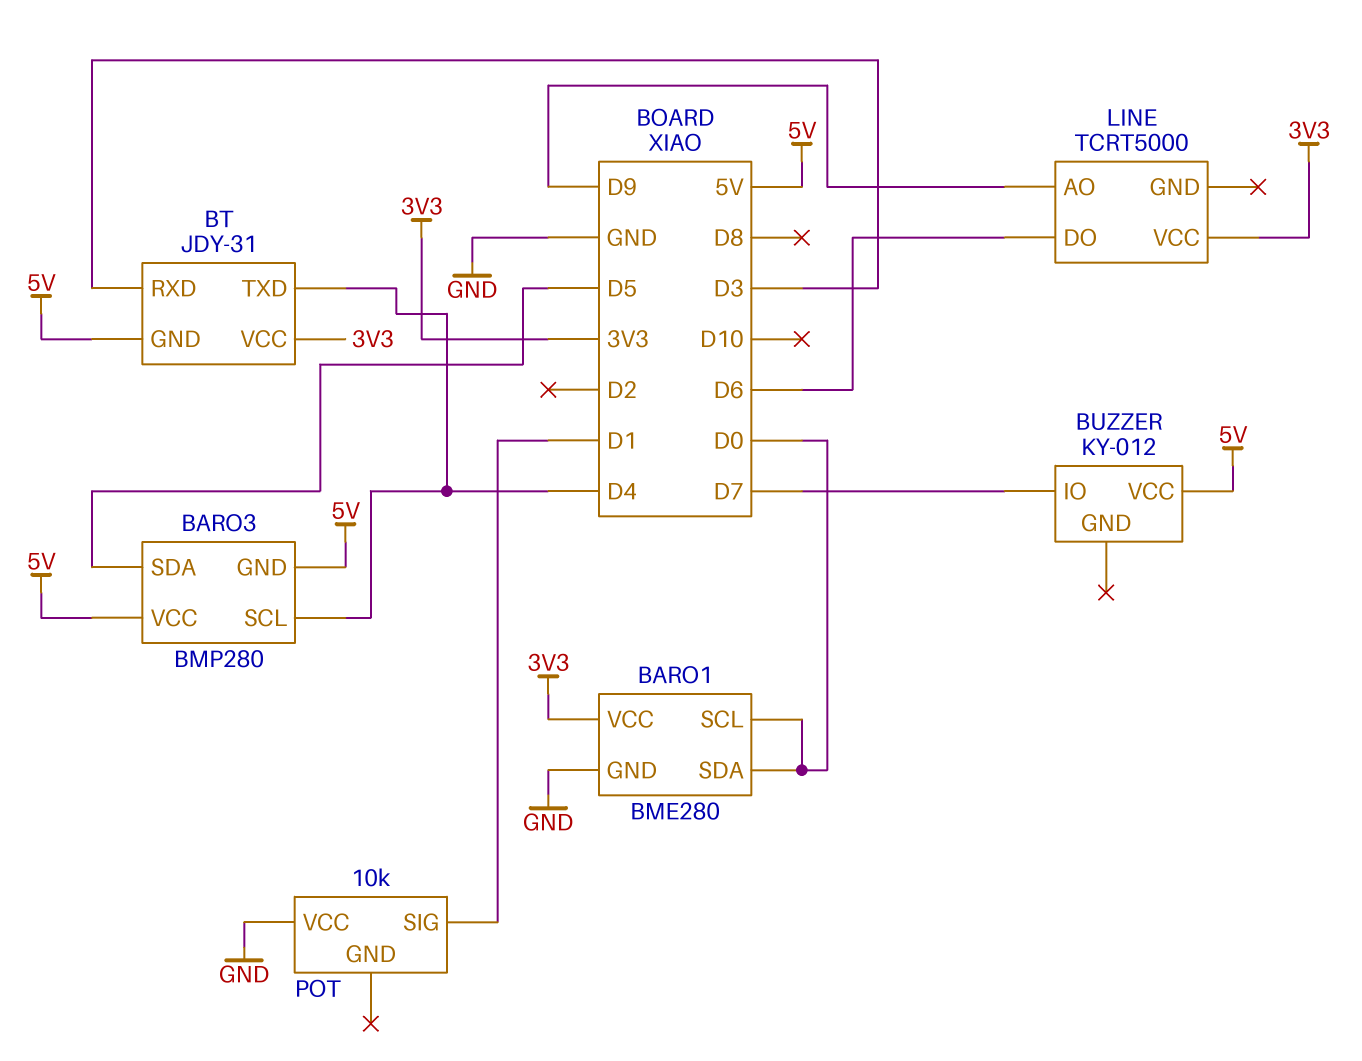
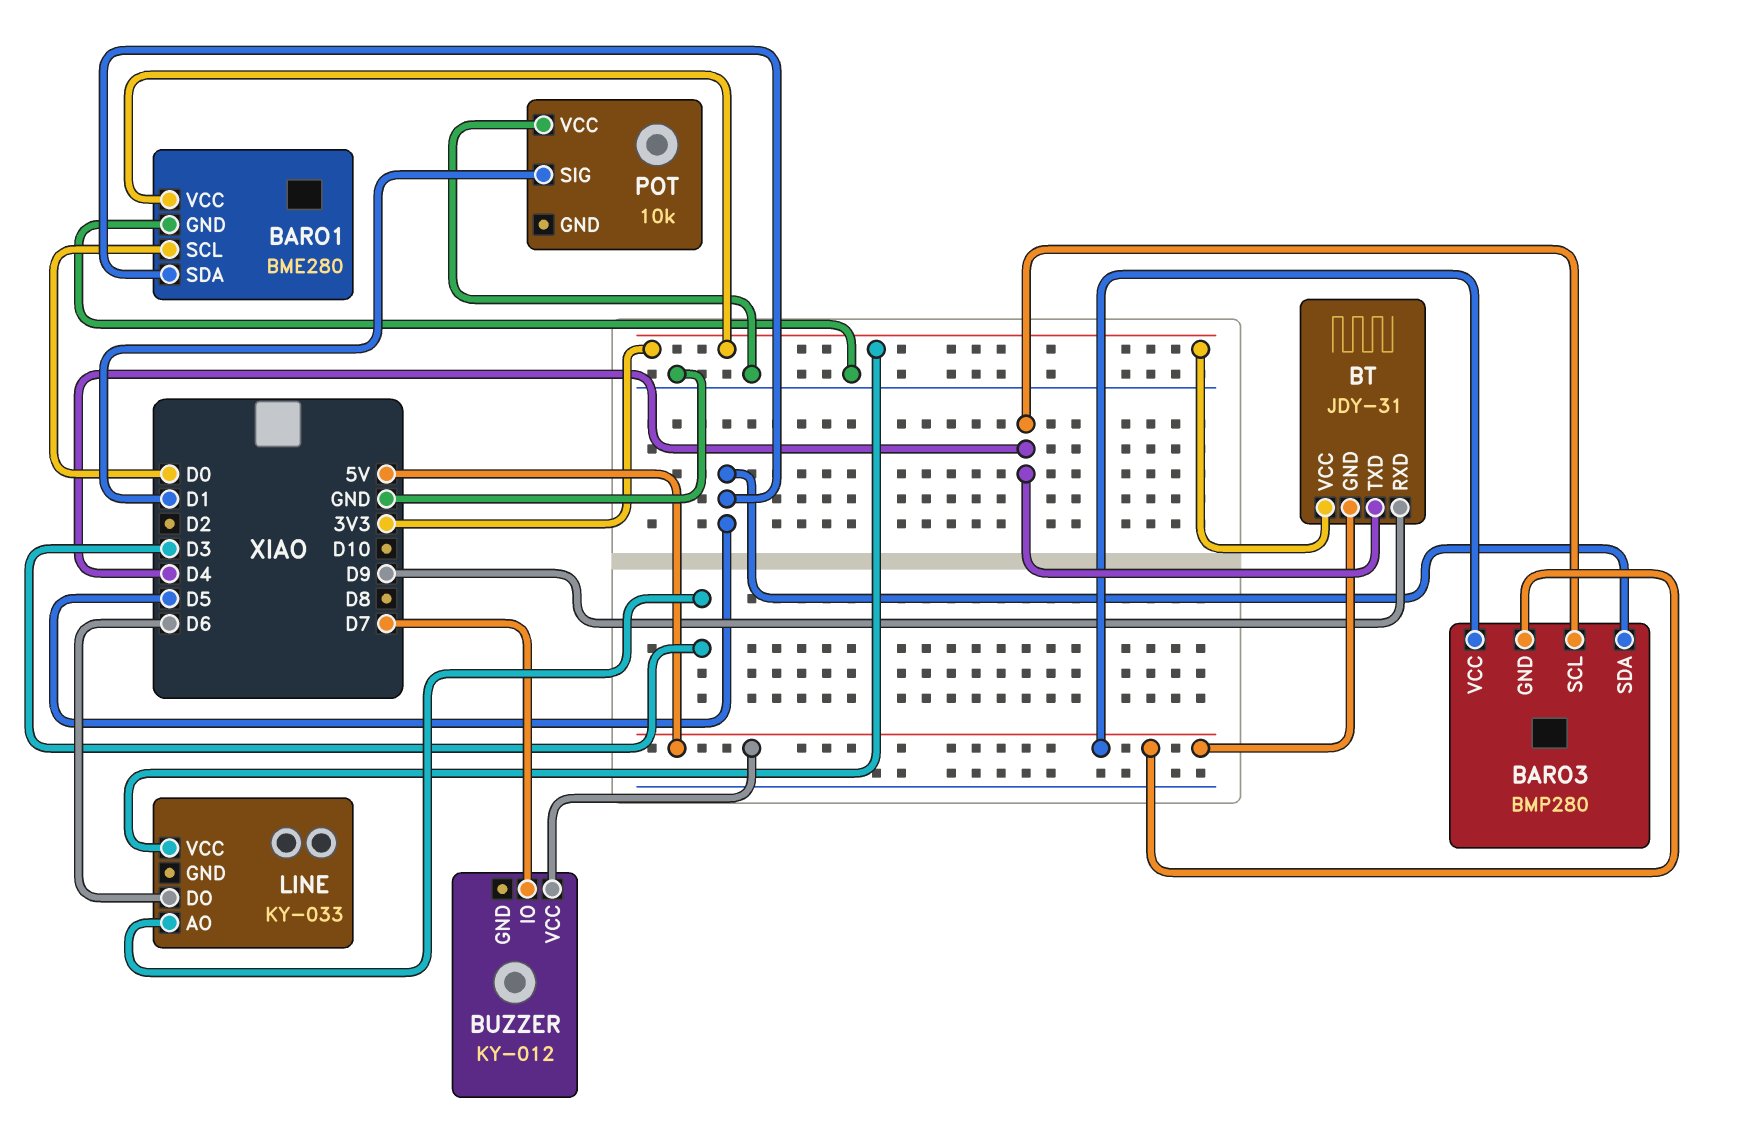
BARO1 pin SDA: D0 -> D5
BT pin RXD: D3 -> D9
LINE: TCRT5000 -> KY-033
LINE pin AO: D9 -> D3

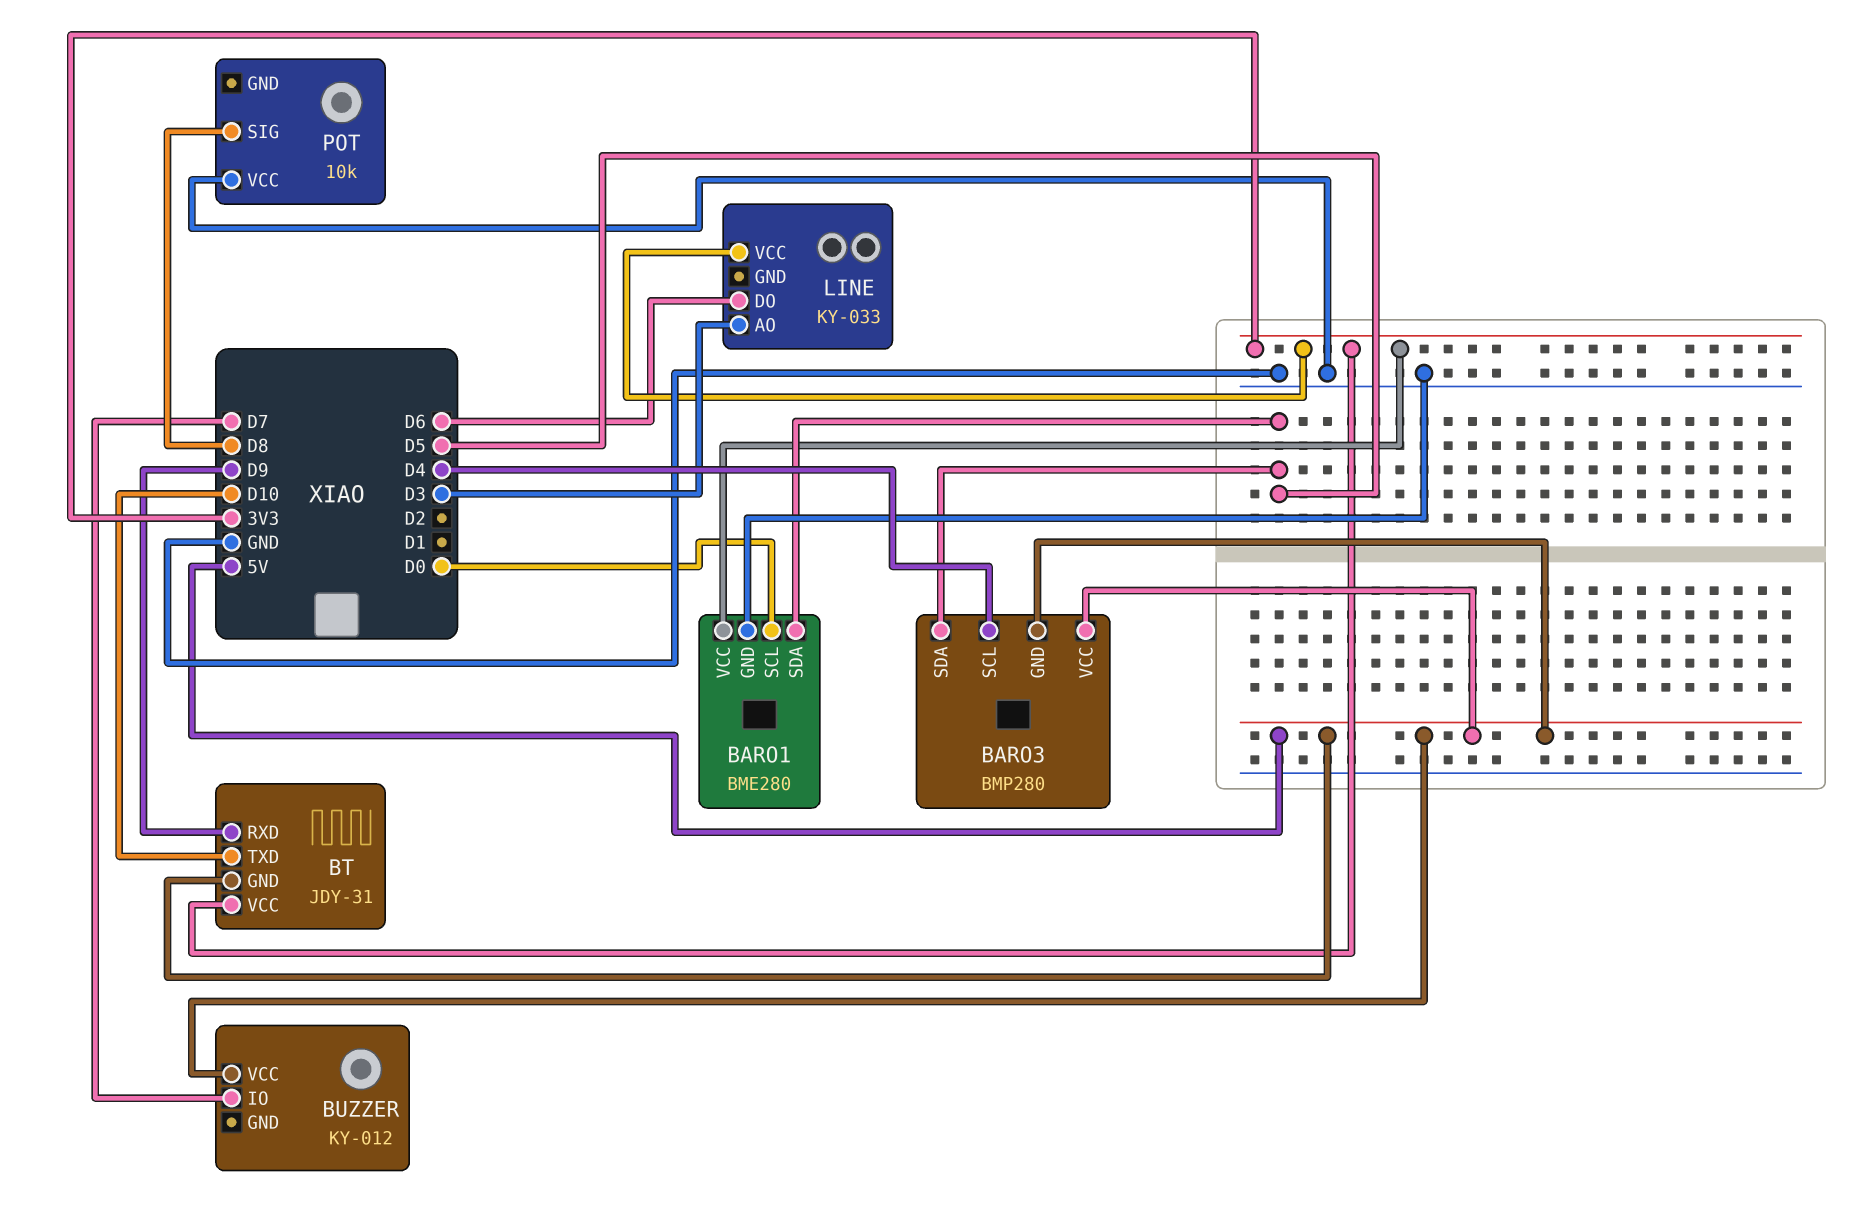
BT pin TXD: D4 -> D10
POT pin SIG: D1 -> D8

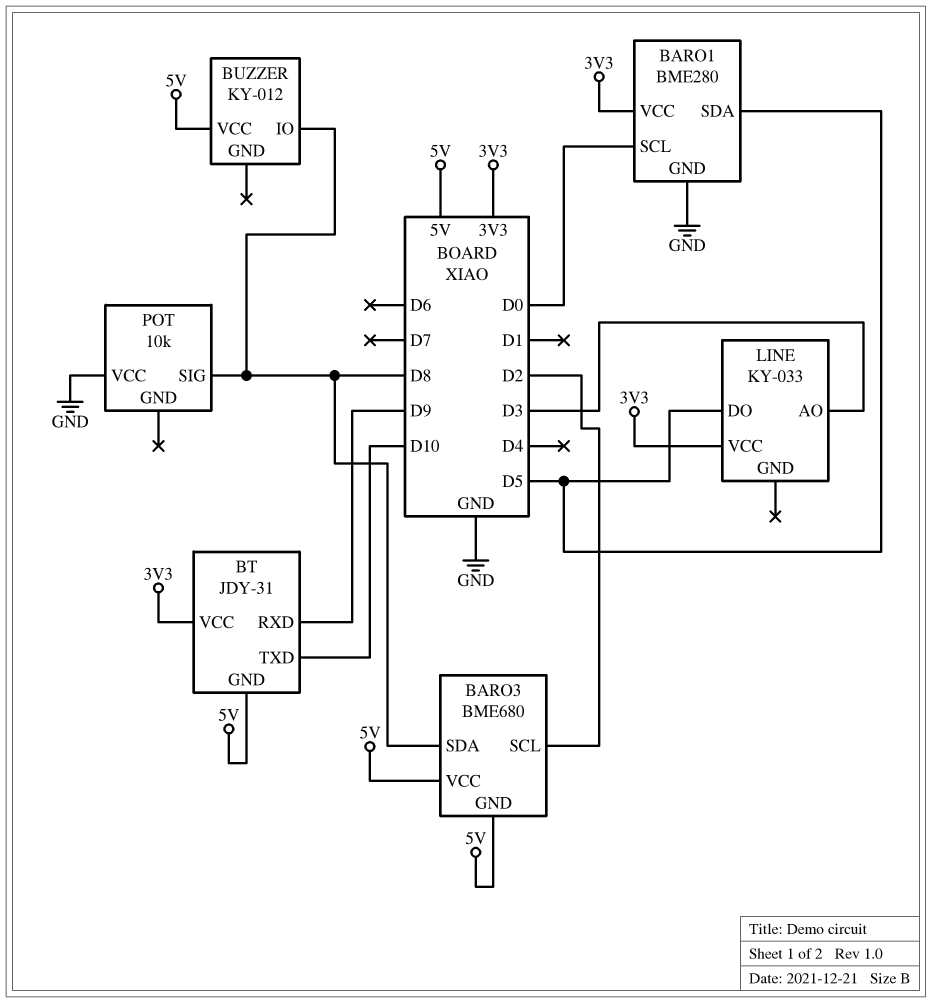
BARO3: BMP280 -> BME680
BARO3 pin SCL: D4 -> D2
BARO3 pin SDA: D5 -> D8
BUZZER pin IO: D7 -> D8
LINE pin DO: D6 -> D5

